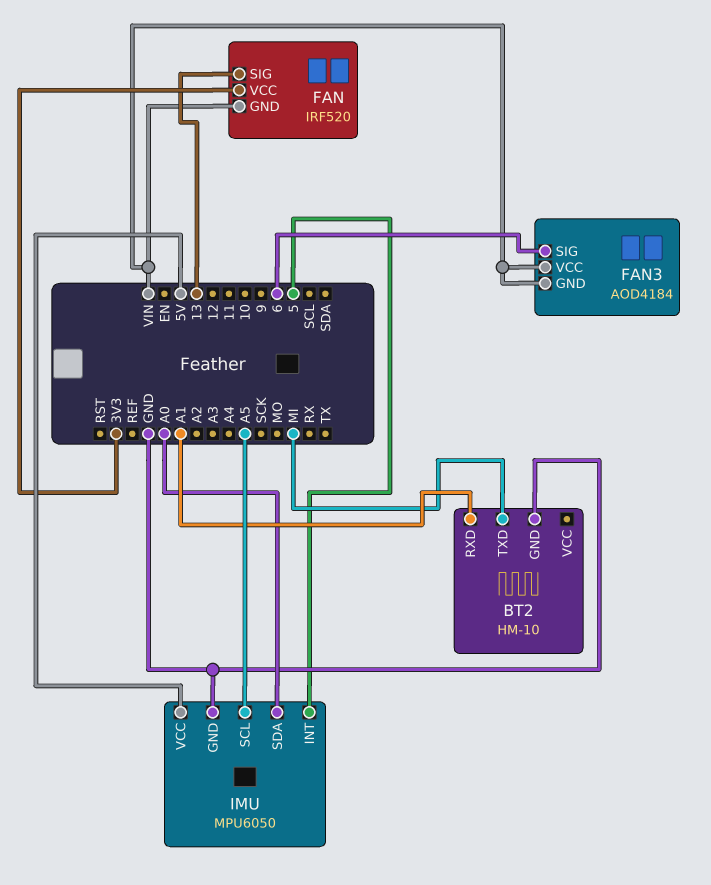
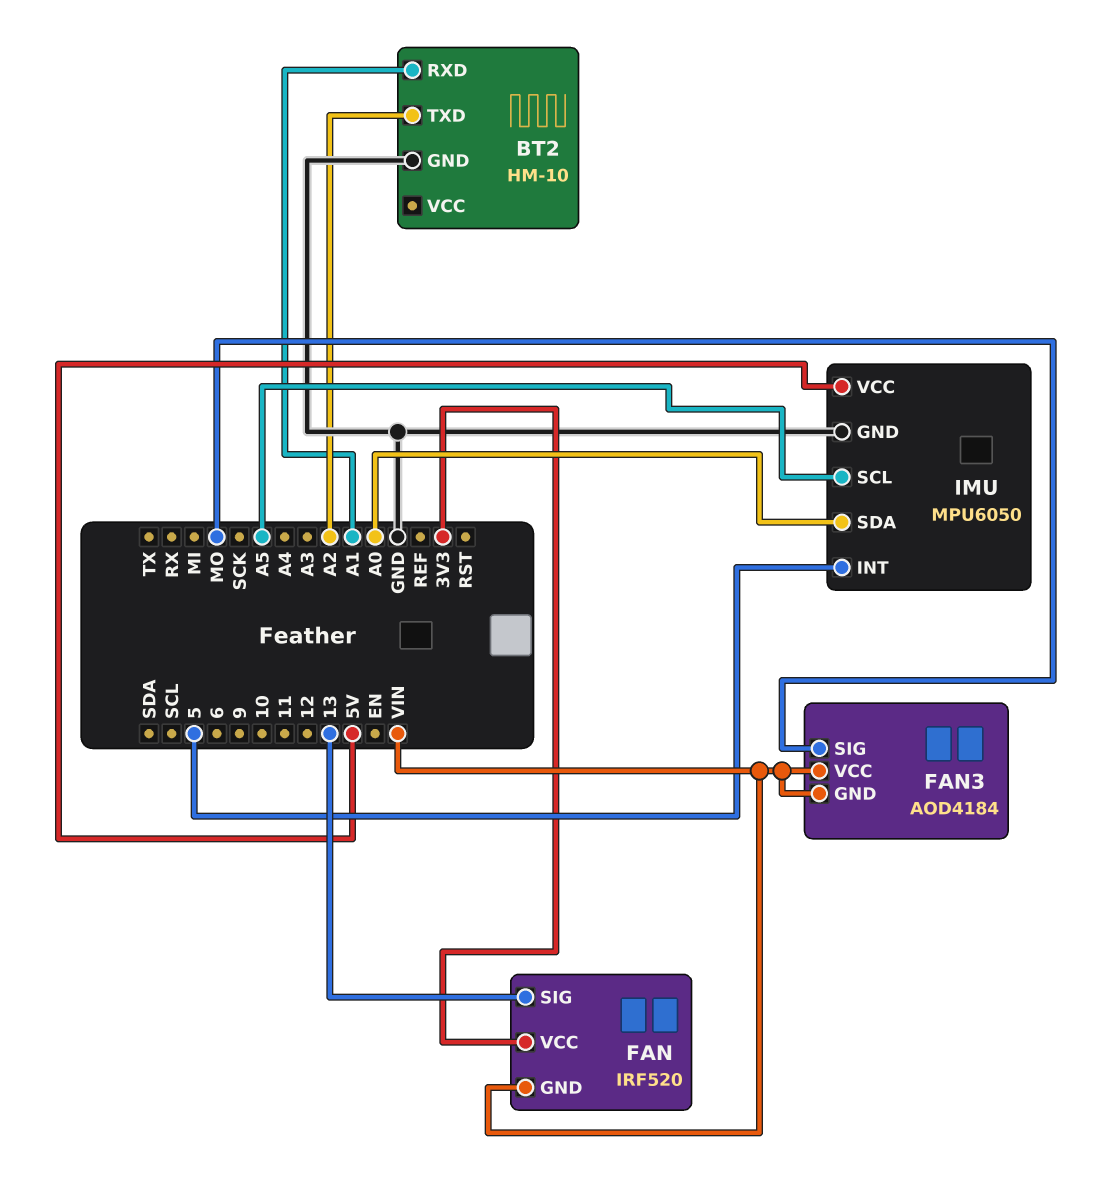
BT2 pin TXD: MI -> A2
FAN3 pin SIG: 6 -> MO

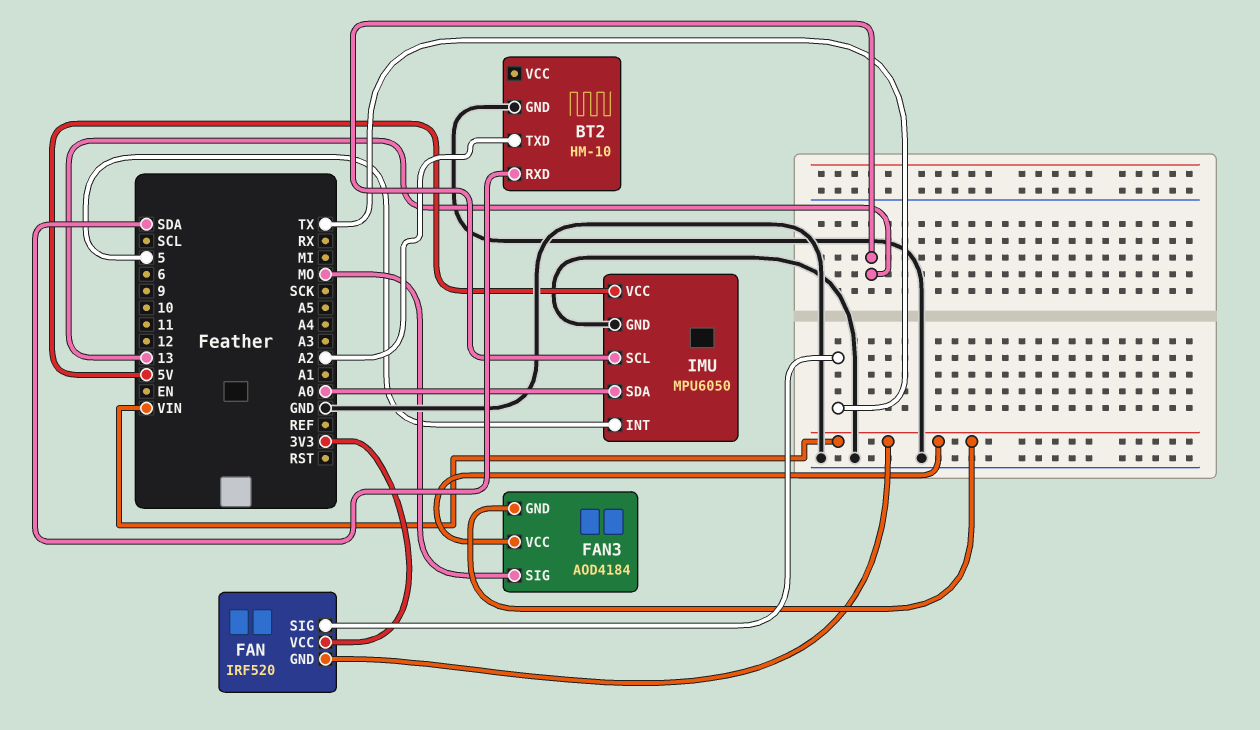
BT2 pin RXD: A1 -> SDA
FAN pin SIG: 13 -> TX
IMU pin SCL: A5 -> 13

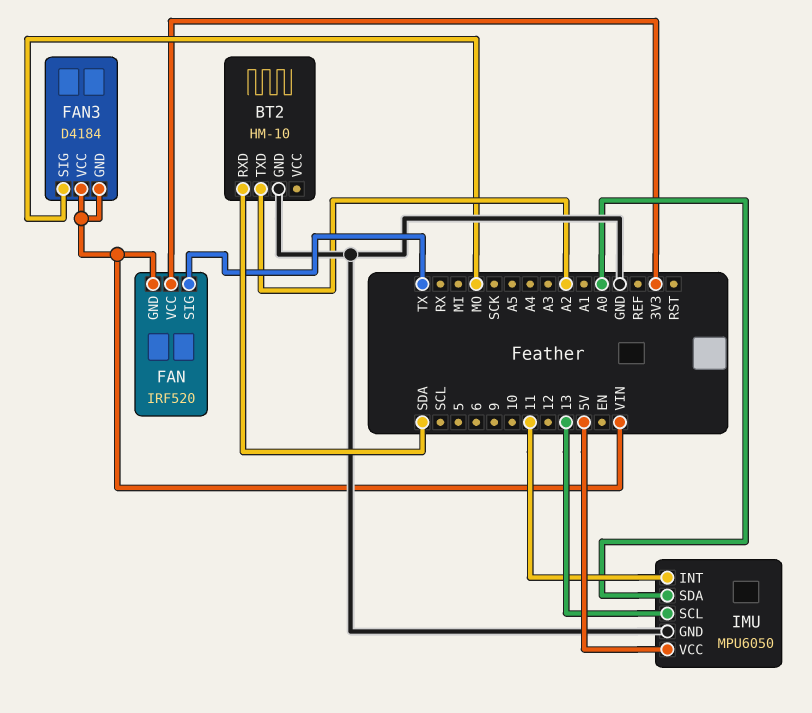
FAN3: AOD4184 -> D4184
IMU pin INT: 5 -> 11

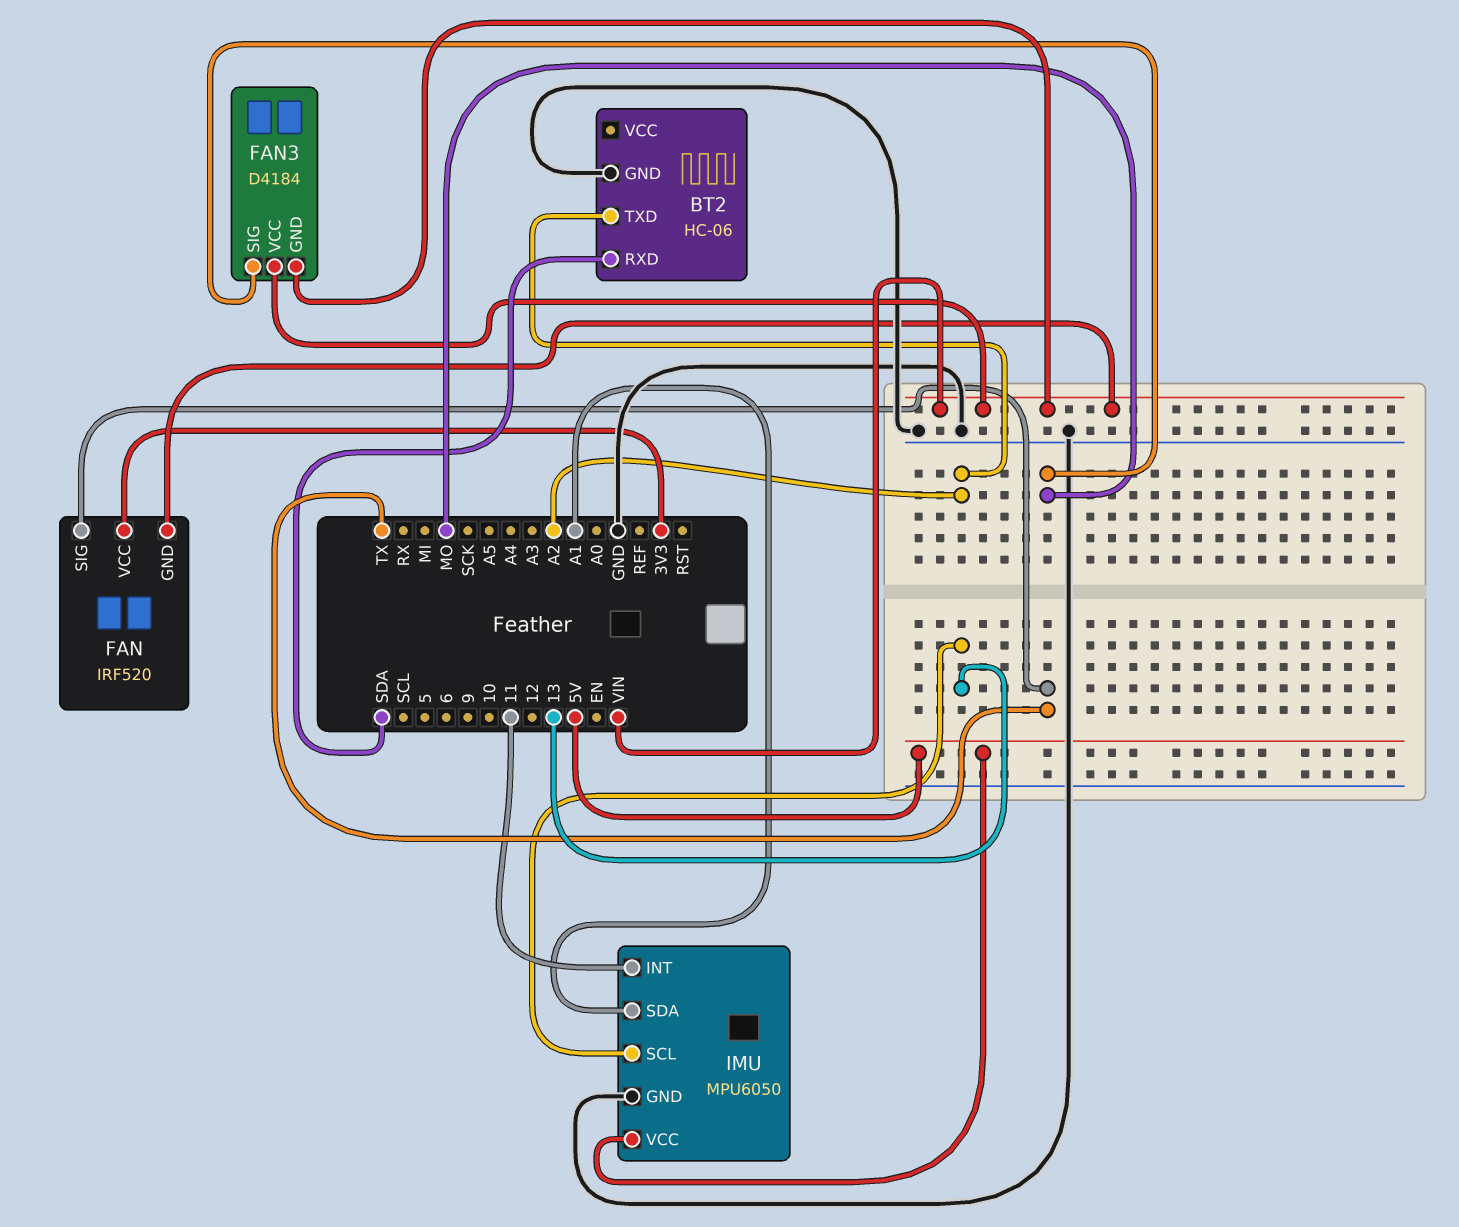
BT2: HM-10 -> HC-06
IMU pin SDA: A0 -> A1

